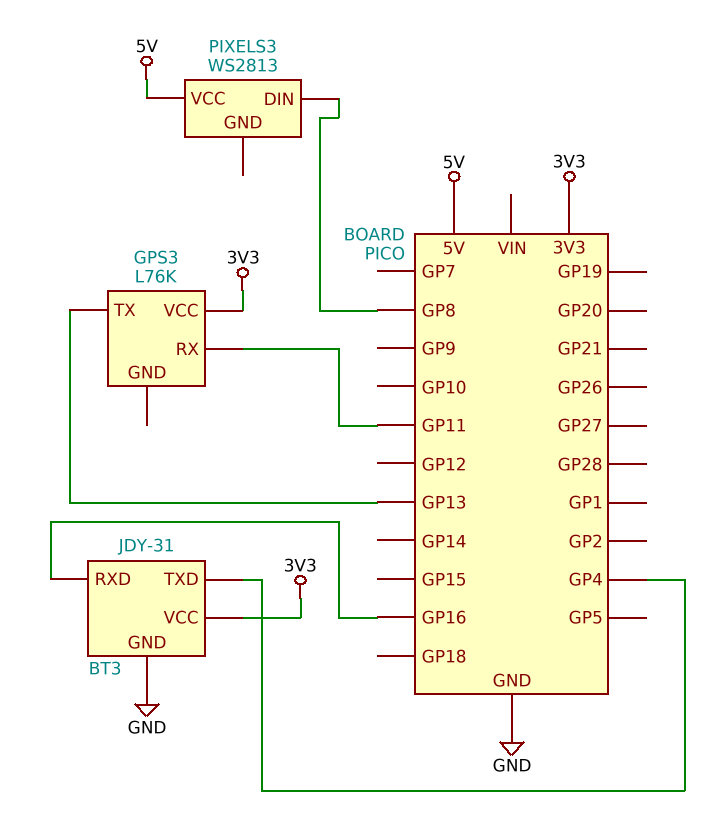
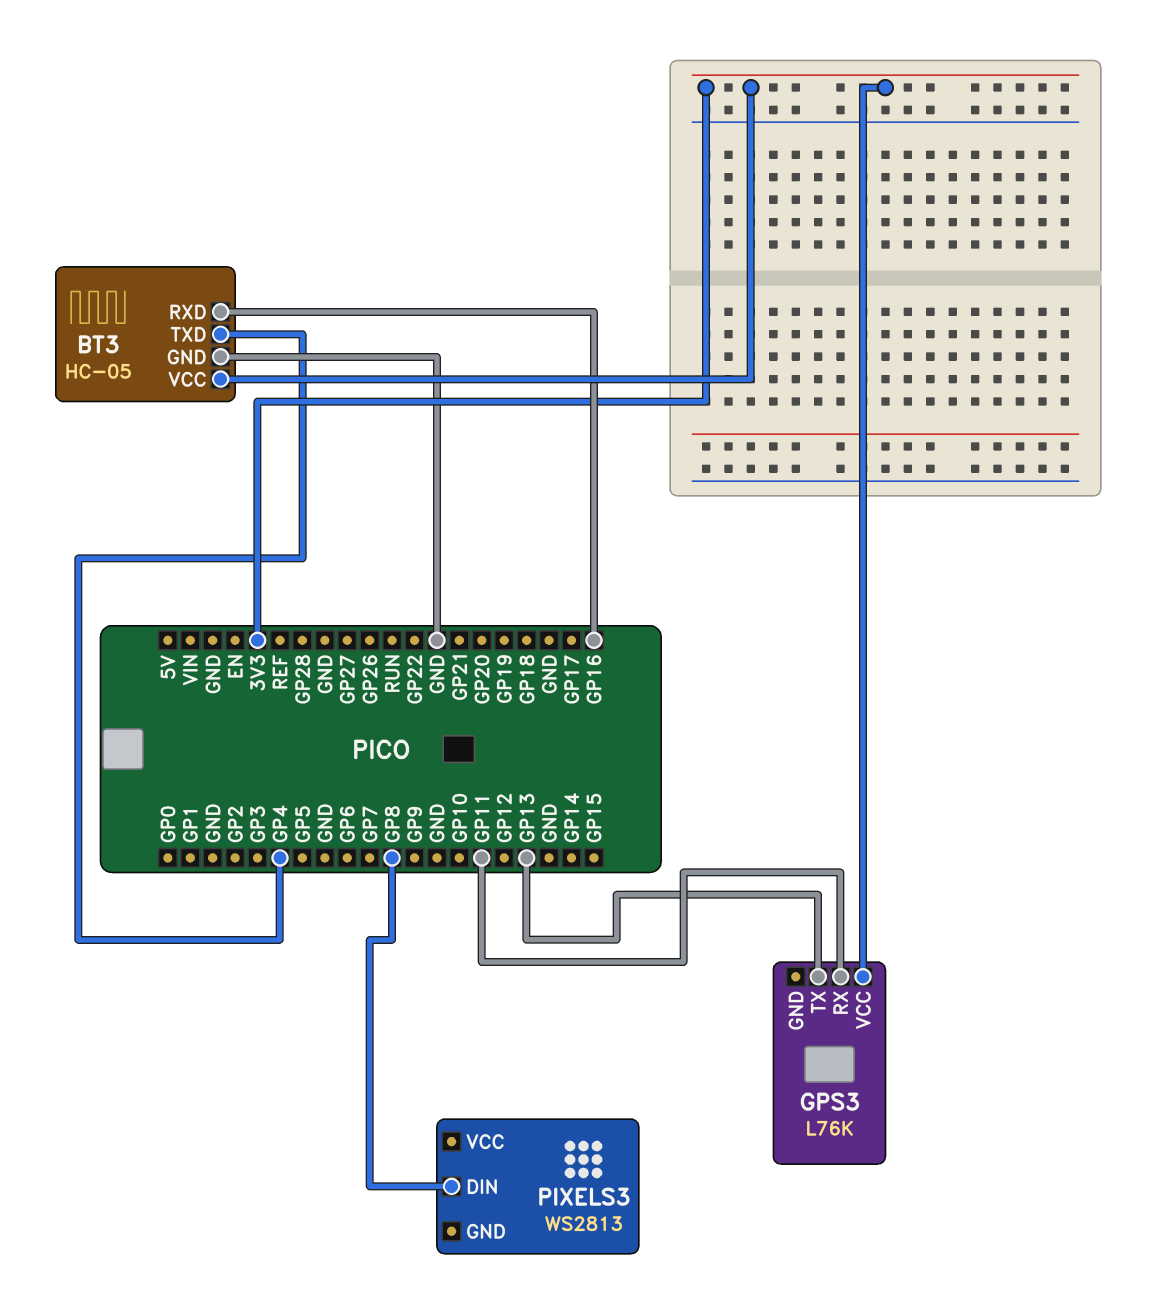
BT3: JDY-31 -> HC-05
PIXELS3 pin VCC: 5V -> none

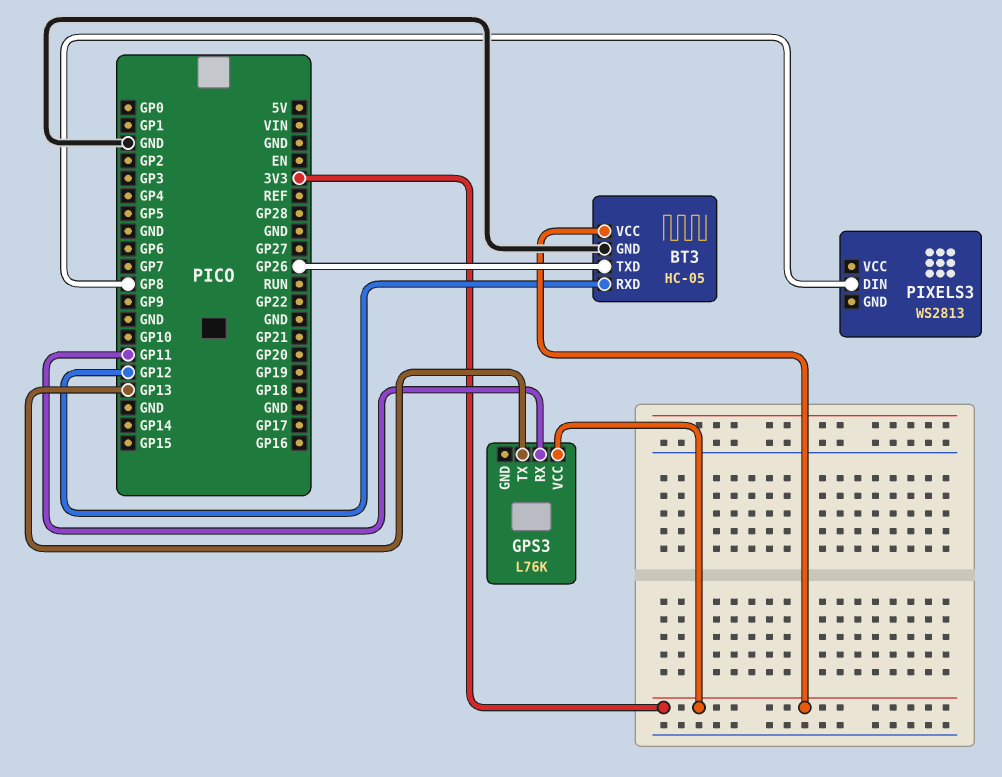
BT3 pin RXD: GP16 -> GP12
BT3 pin TXD: GP4 -> GP26

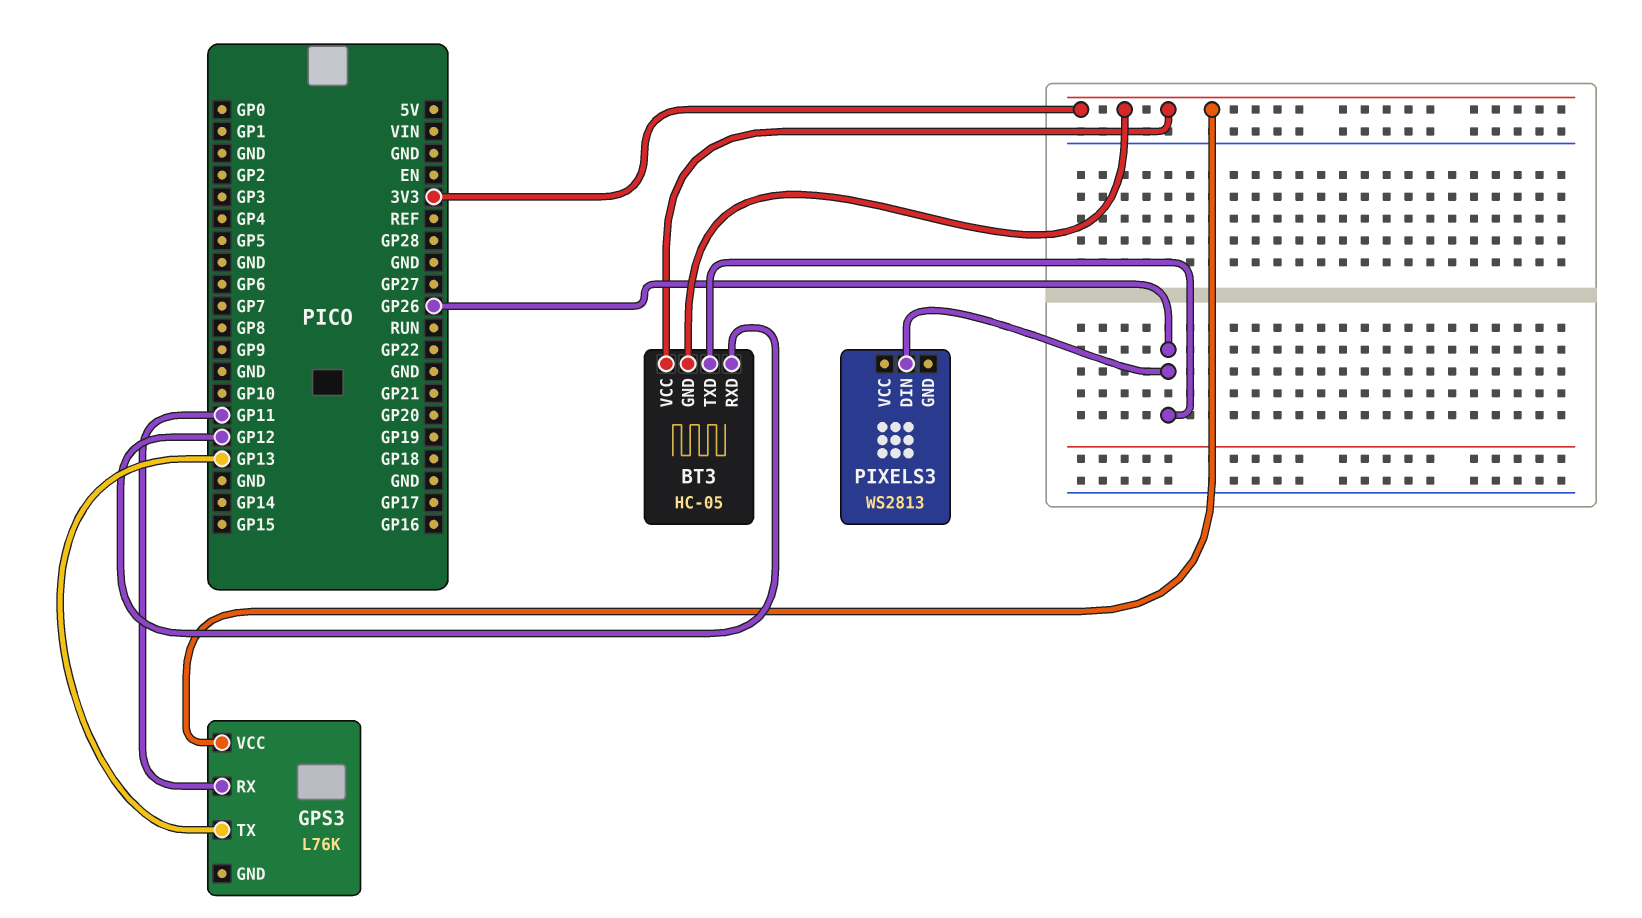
BT3 pin GND: GND -> 3V3
PIXELS3 pin DIN: GP8 -> GP26

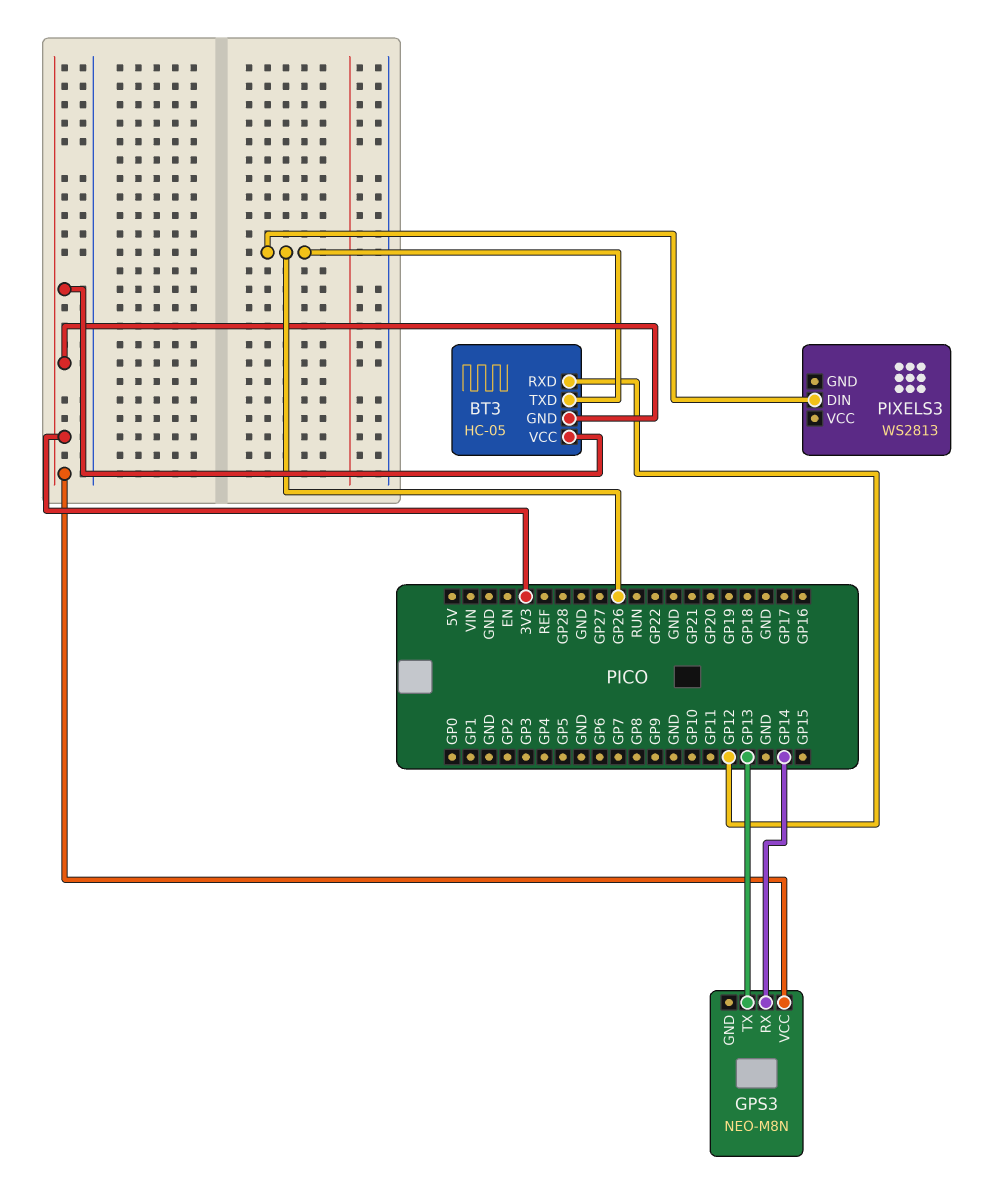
GPS3: L76K -> NEO-M8N
GPS3 pin RX: GP11 -> GP14

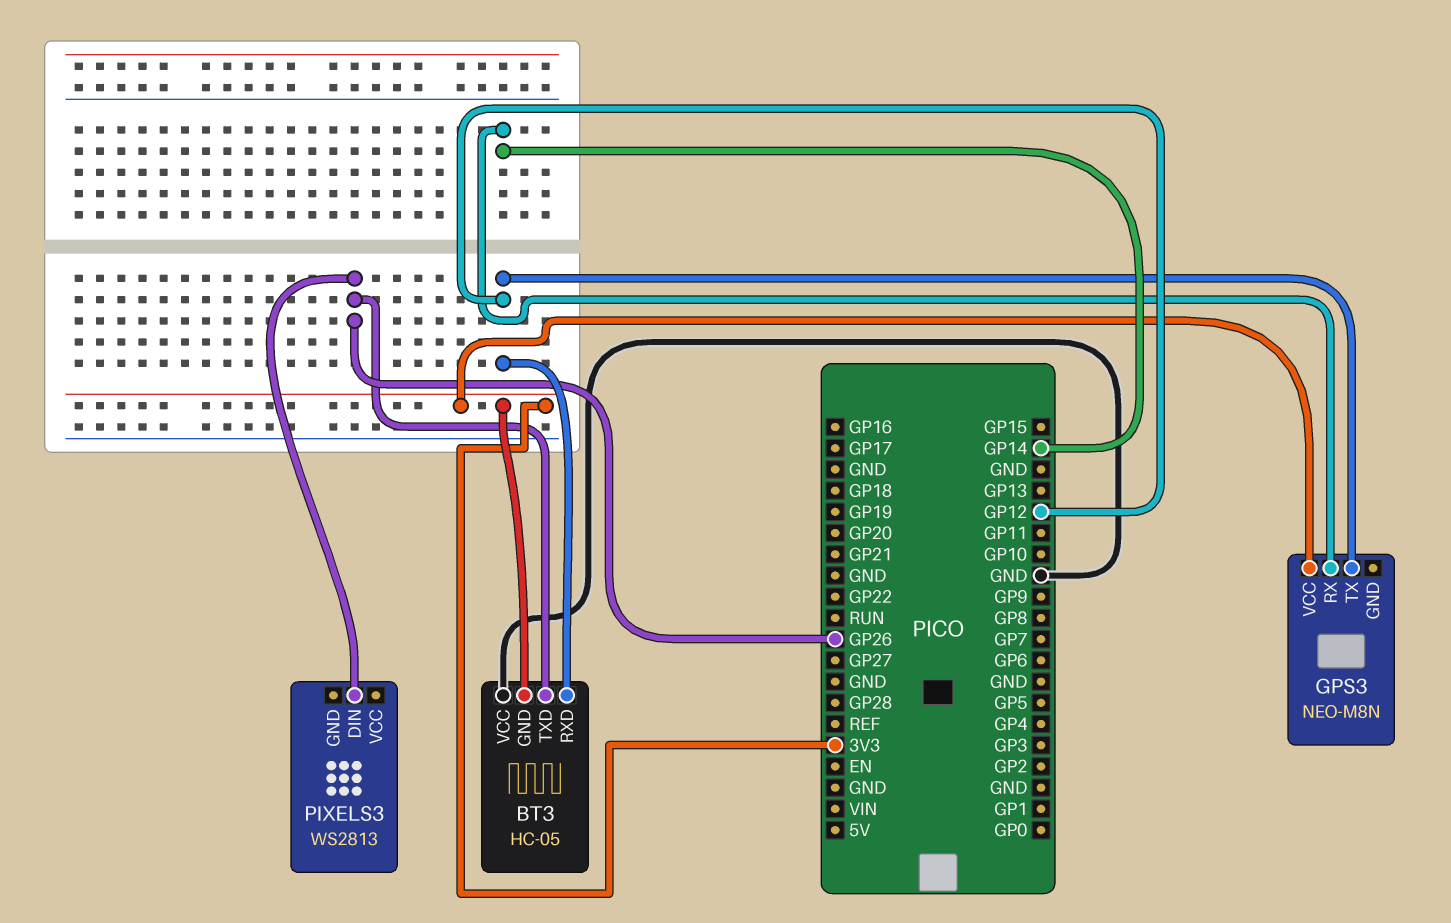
BT3 pin VCC: 3V3 -> GND
GPS3 pin TX: GP13 -> GP12

